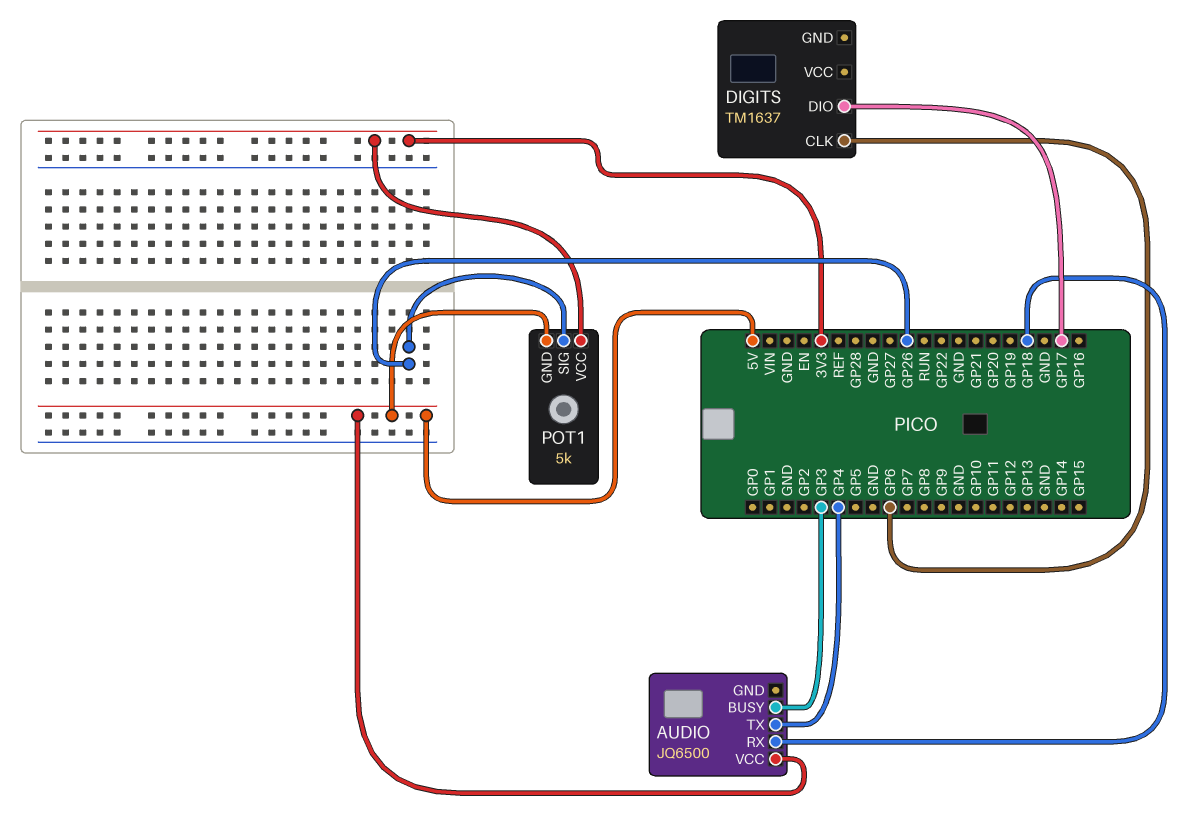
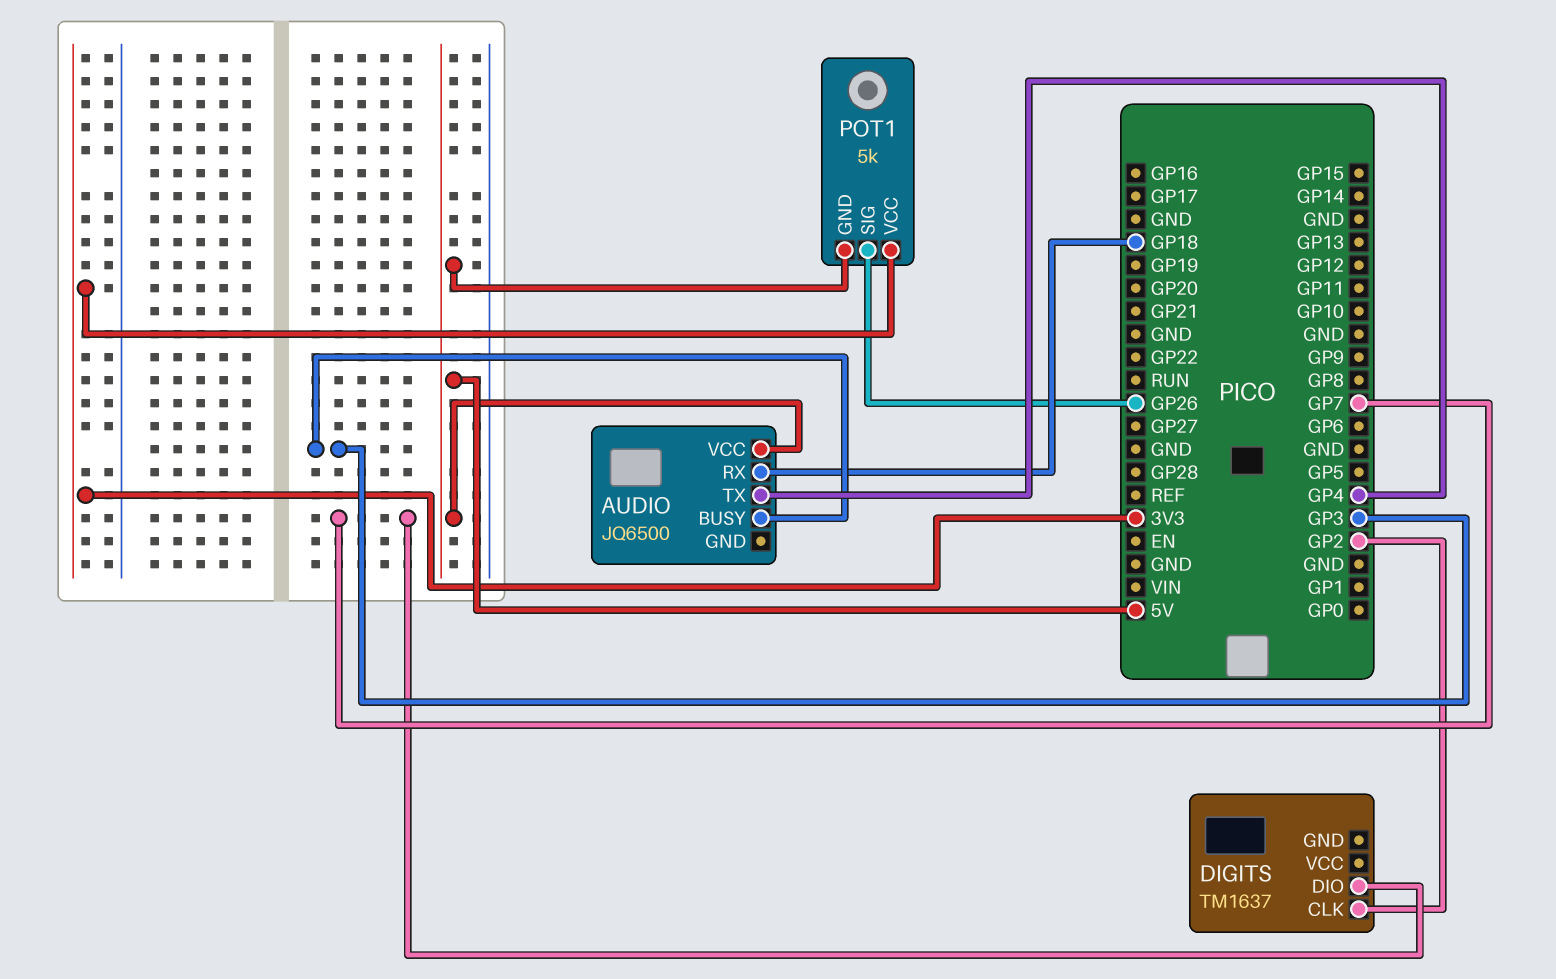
DIGITS pin CLK: GP6 -> GP2
DIGITS pin DIO: GP17 -> GP7

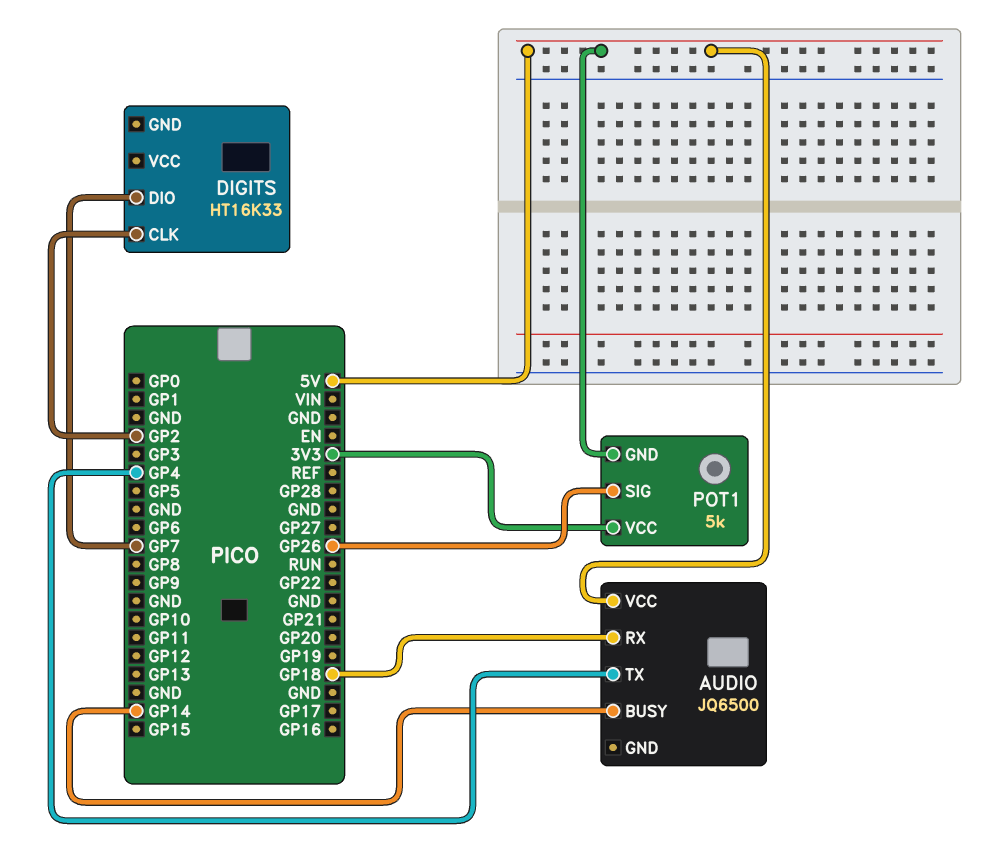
AUDIO pin BUSY: GP3 -> GP14
DIGITS: TM1637 -> HT16K33

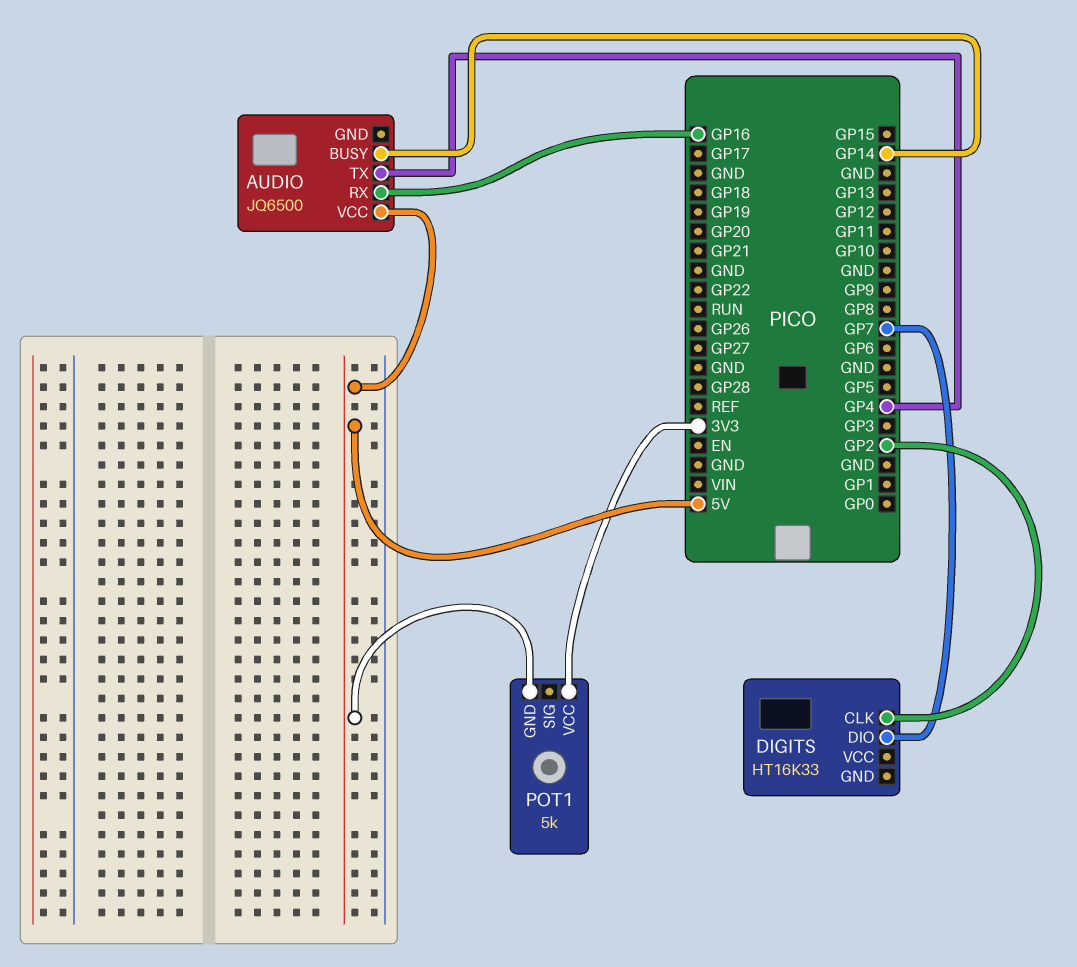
AUDIO pin RX: GP18 -> GP16
POT1 pin SIG: GP26 -> none

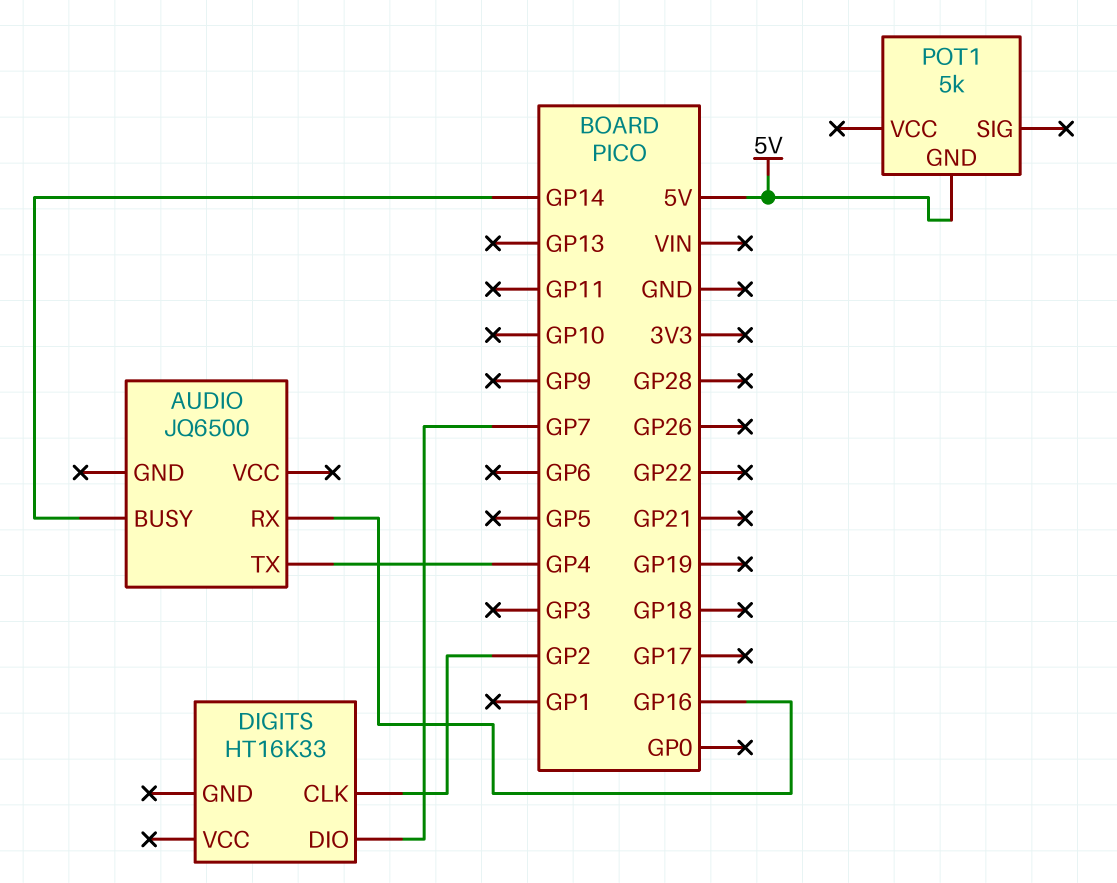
AUDIO pin VCC: 5V -> none
POT1 pin VCC: 3V3 -> none

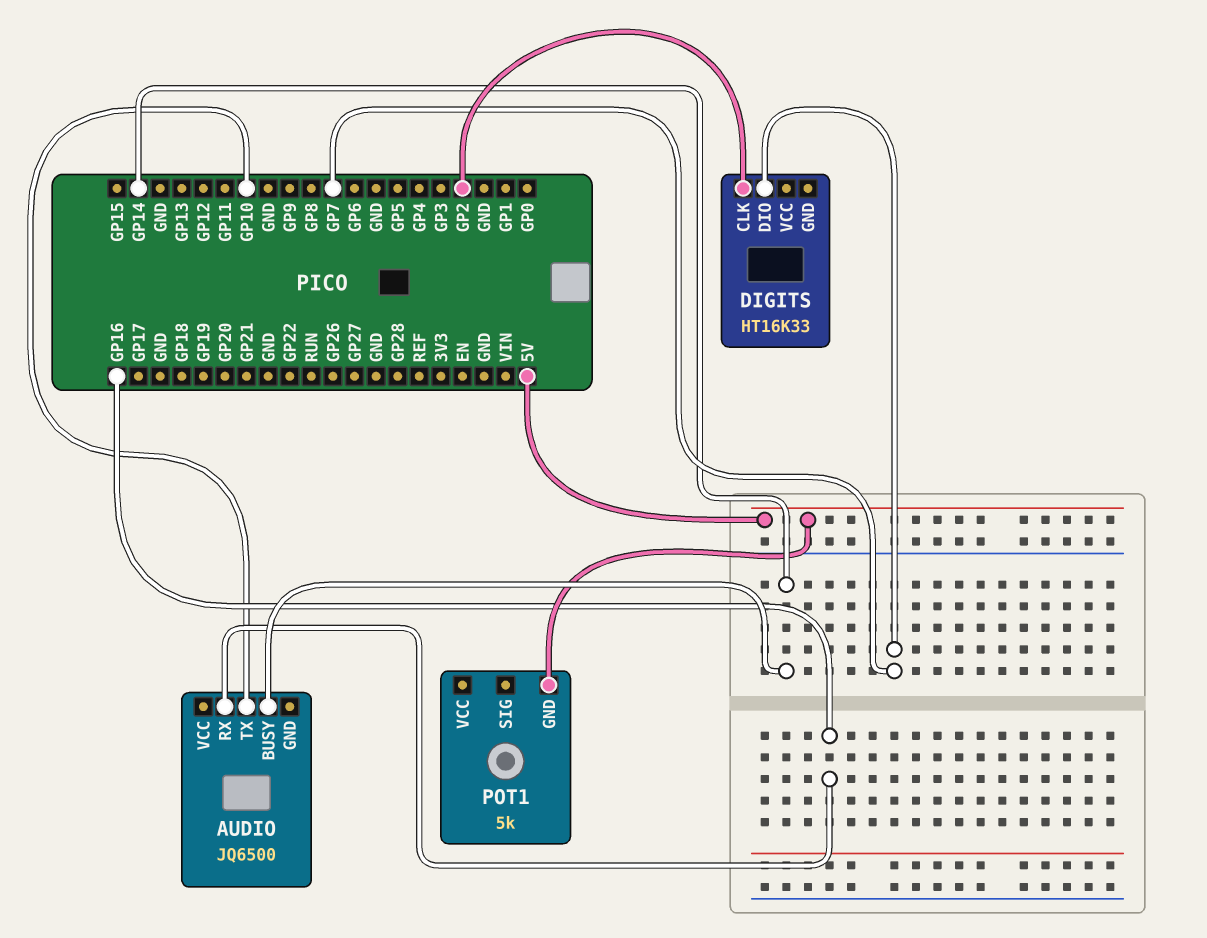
AUDIO pin TX: GP4 -> GP10

